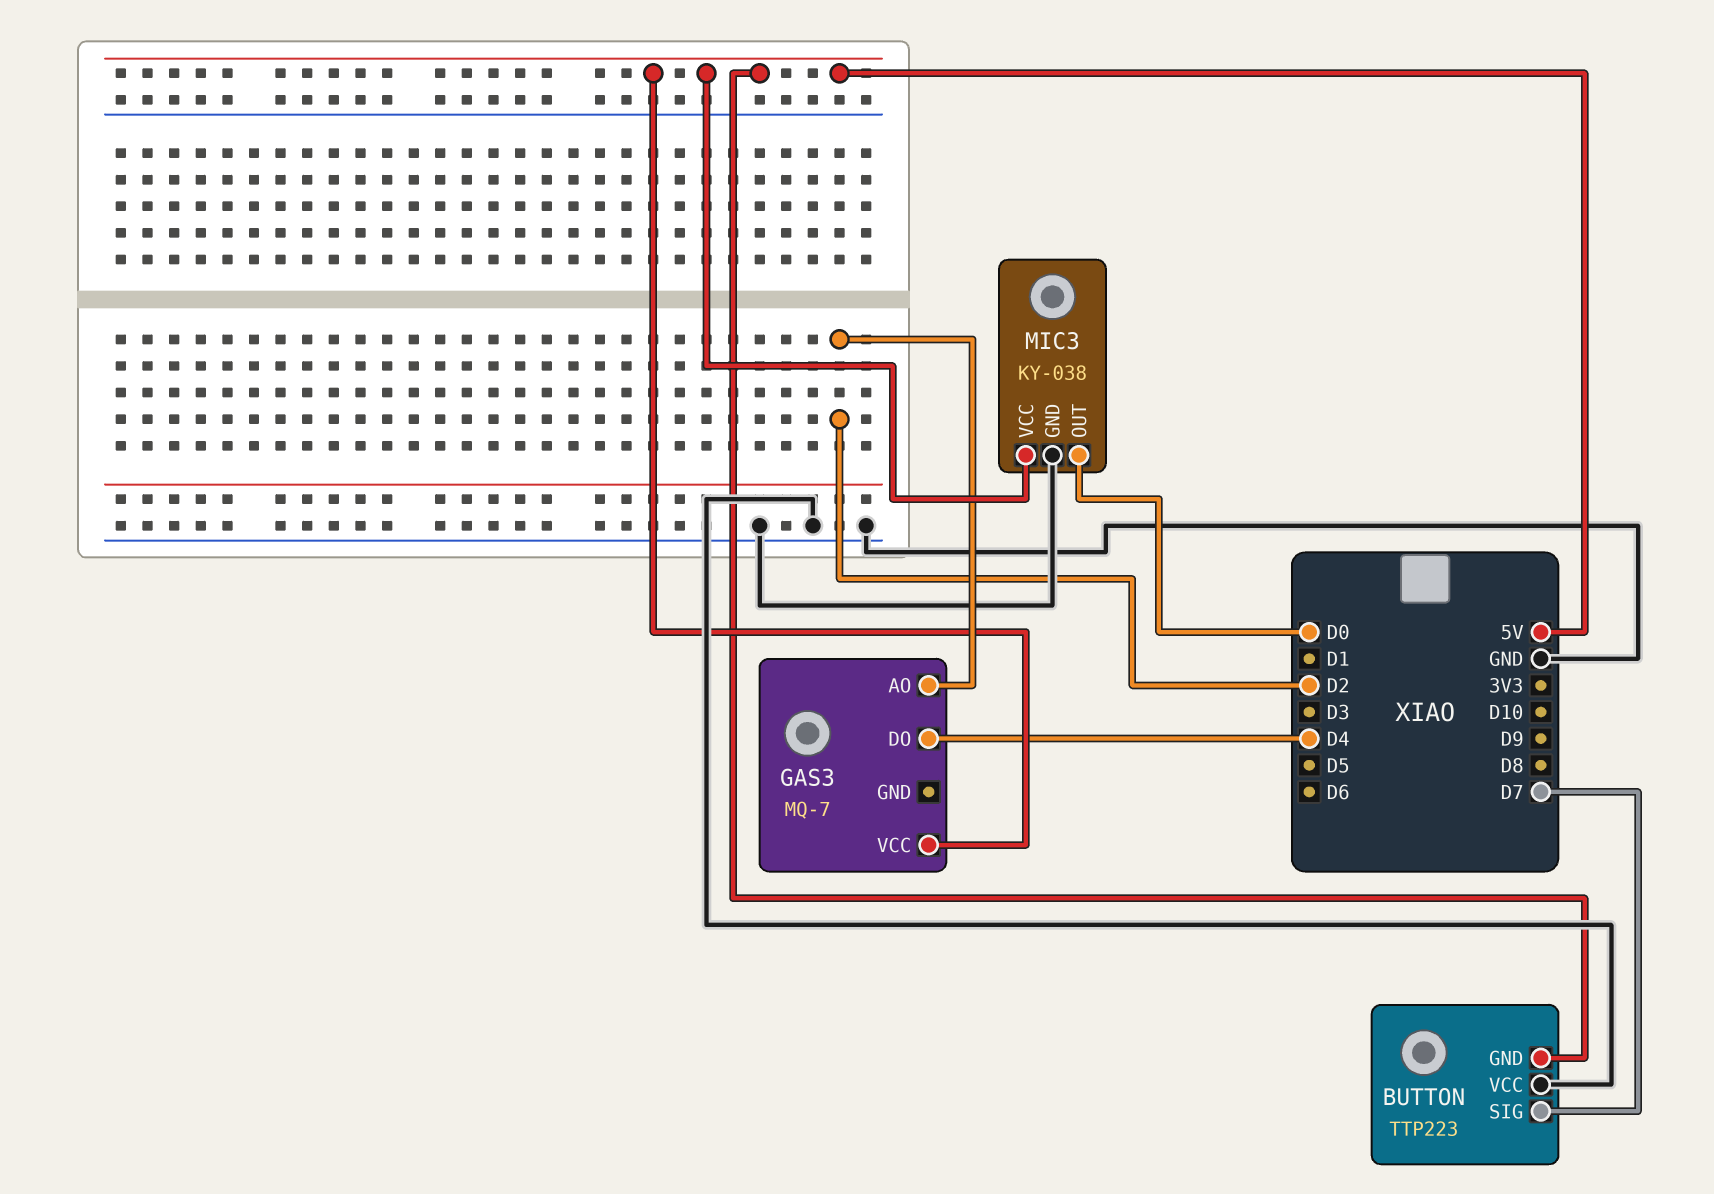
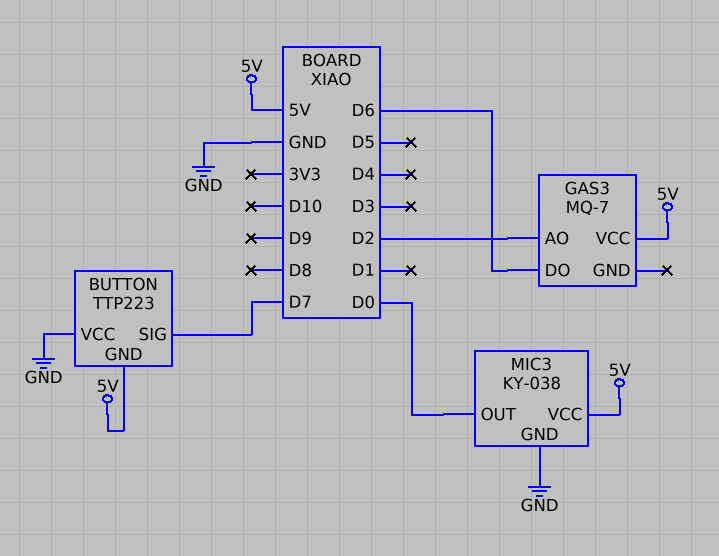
GAS3 pin DO: D4 -> D6

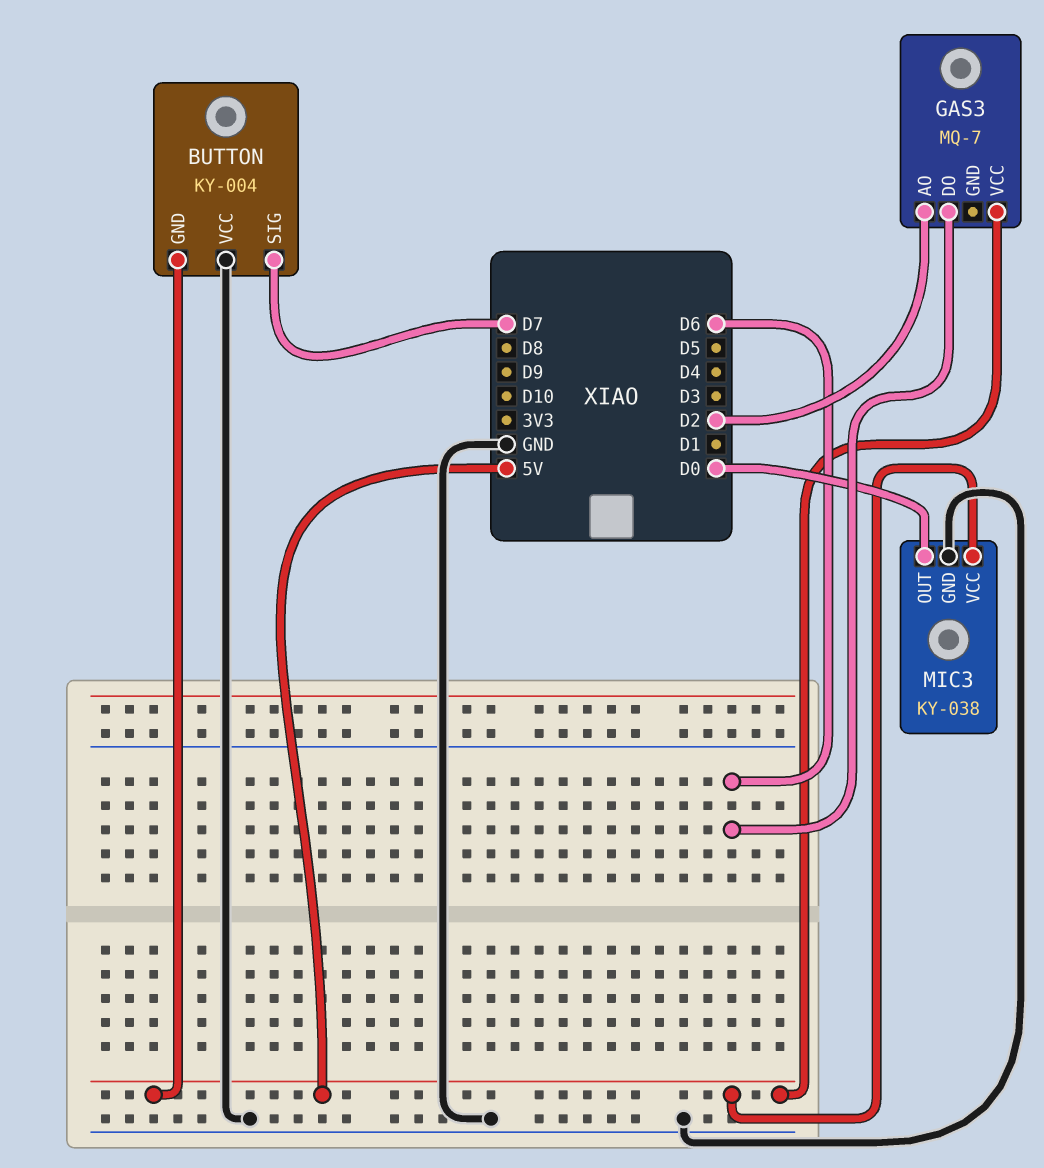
BUTTON: TTP223 -> KY-004

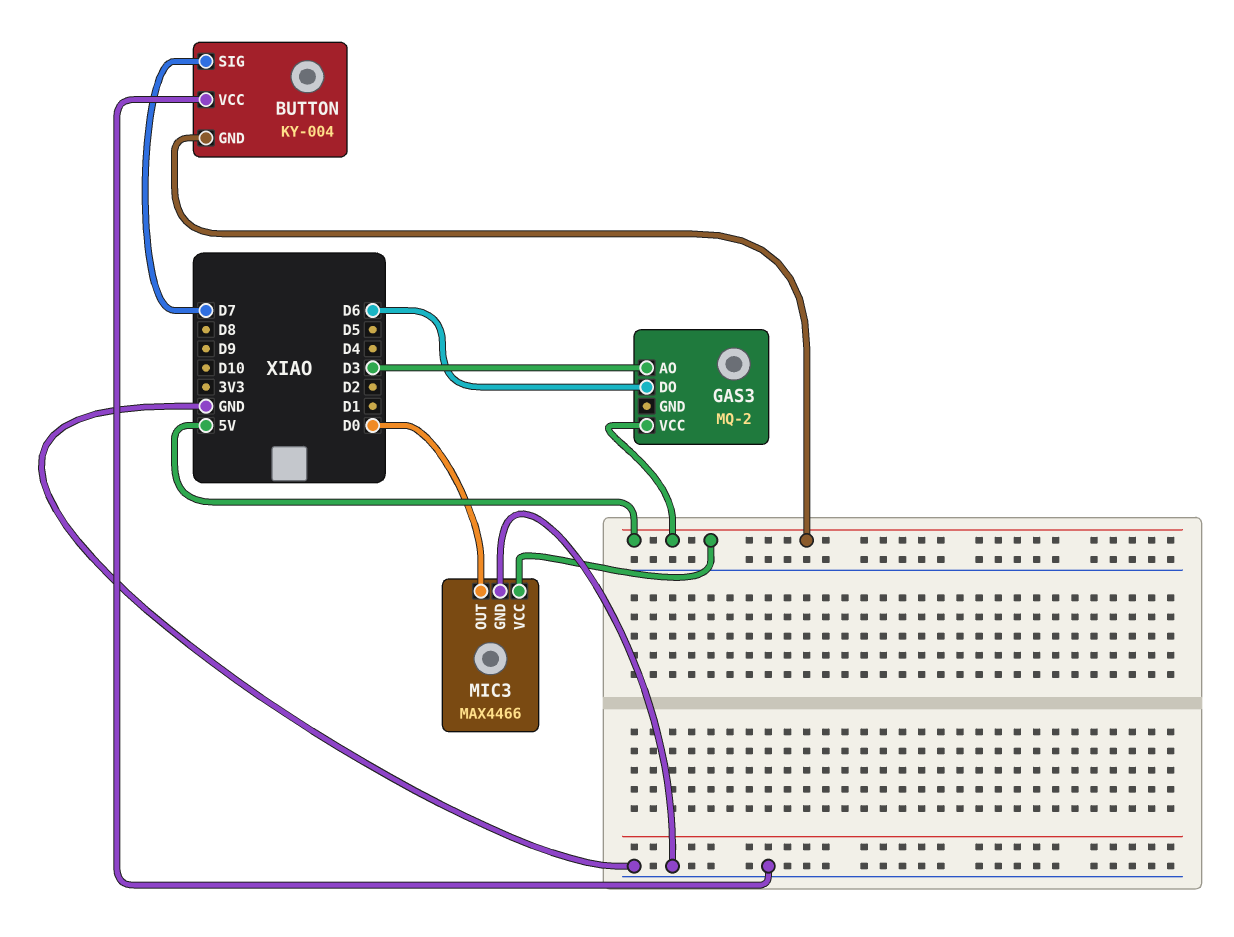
GAS3: MQ-7 -> MQ-2
GAS3 pin AO: D2 -> D3
MIC3: KY-038 -> MAX4466

